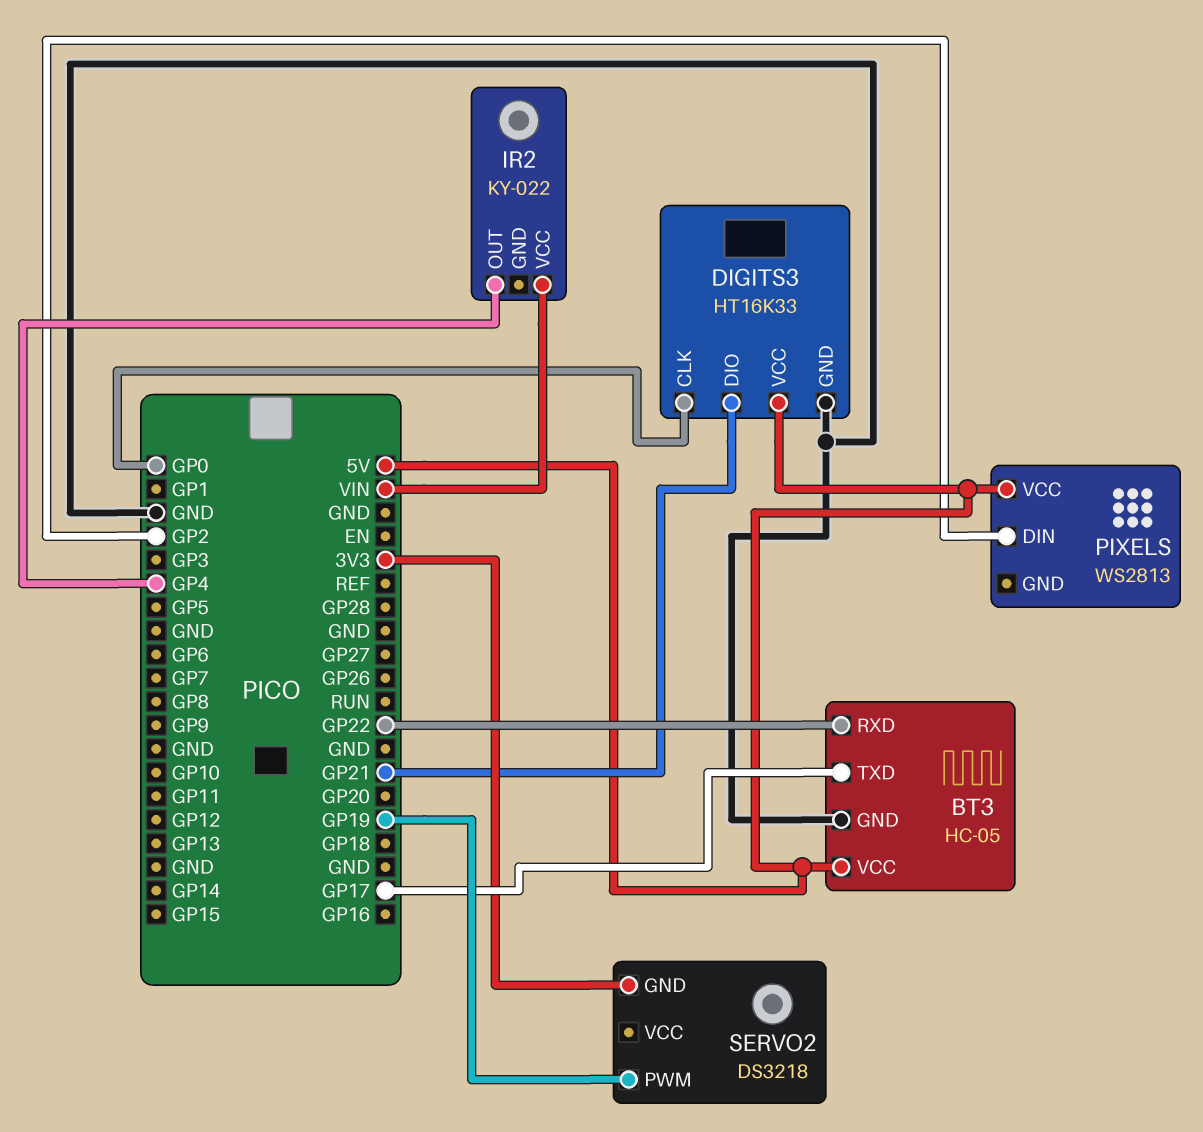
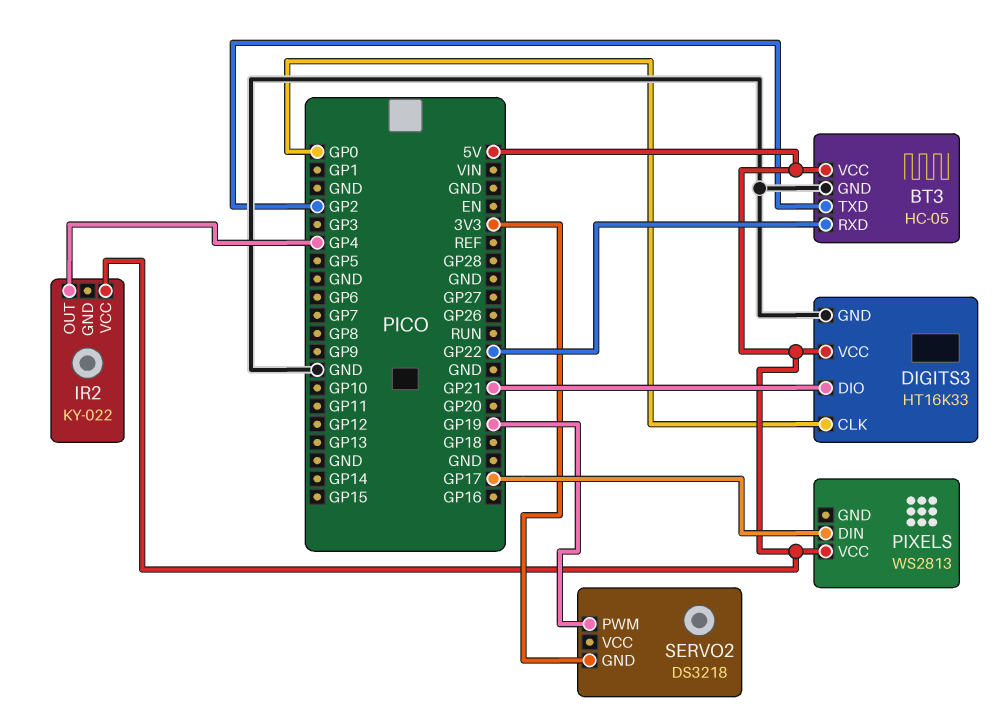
BT3 pin TXD: GP17 -> GP2
IR2 pin VCC: VIN -> 5V
PIXELS pin DIN: GP2 -> GP17

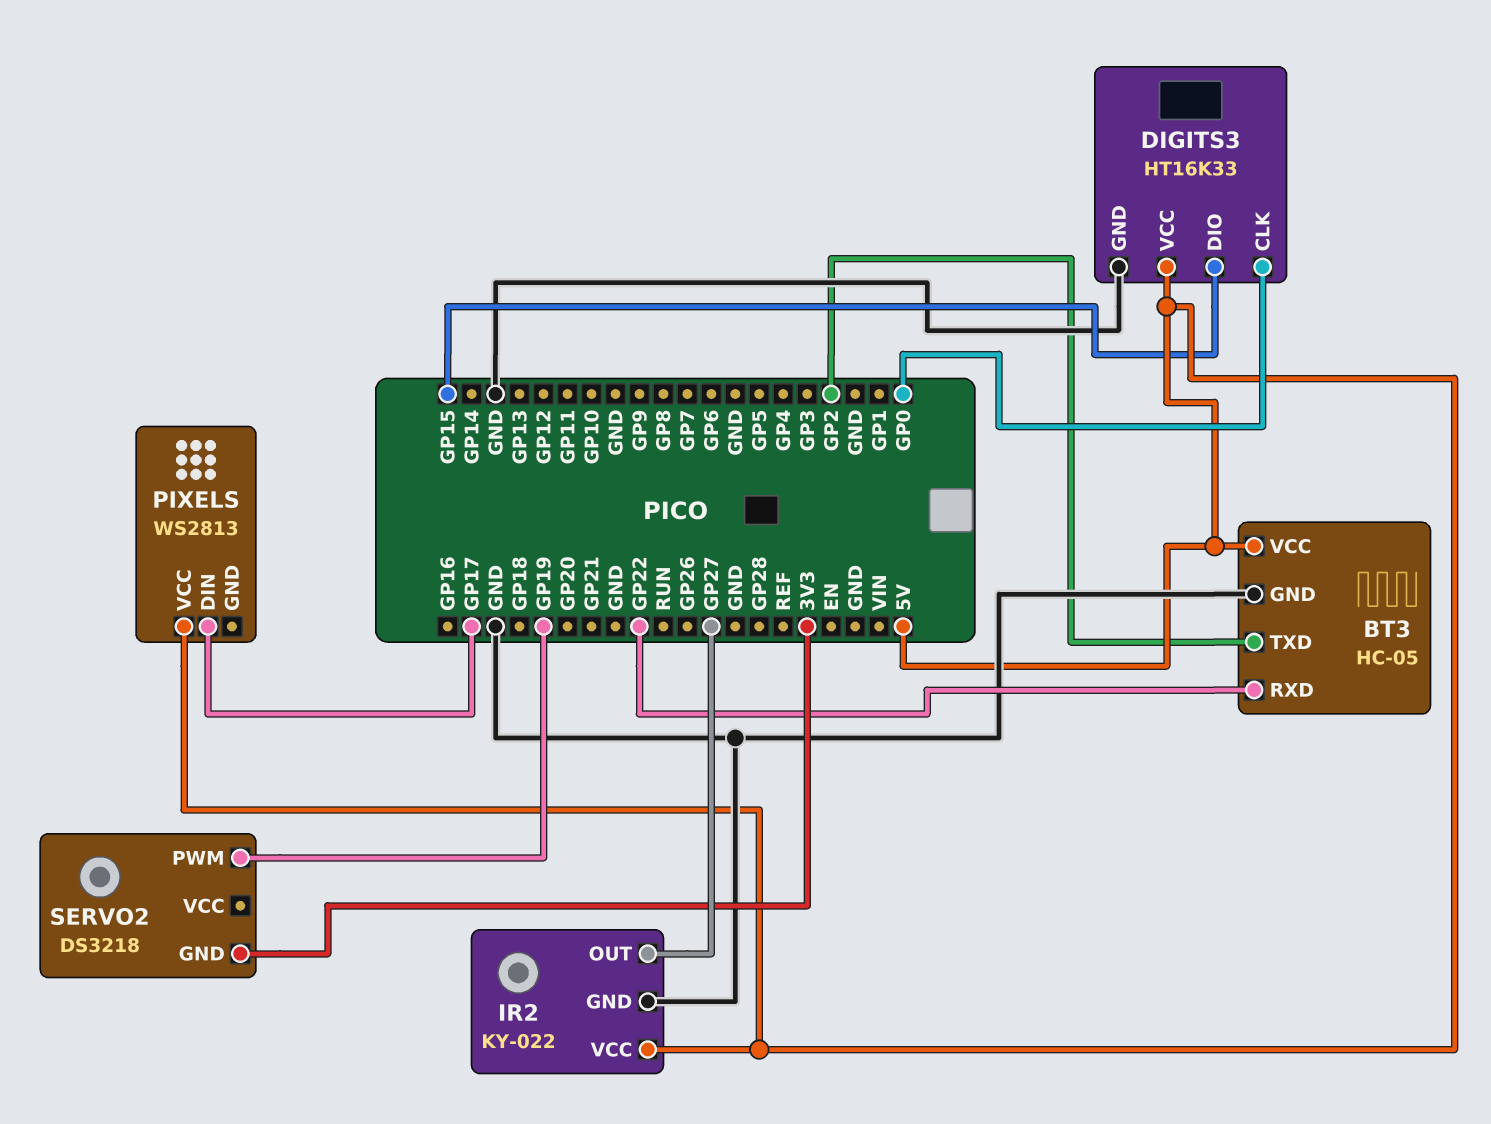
DIGITS3 pin DIO: GP21 -> GP15
IR2 pin GND: none -> GND
IR2 pin OUT: GP4 -> GP27

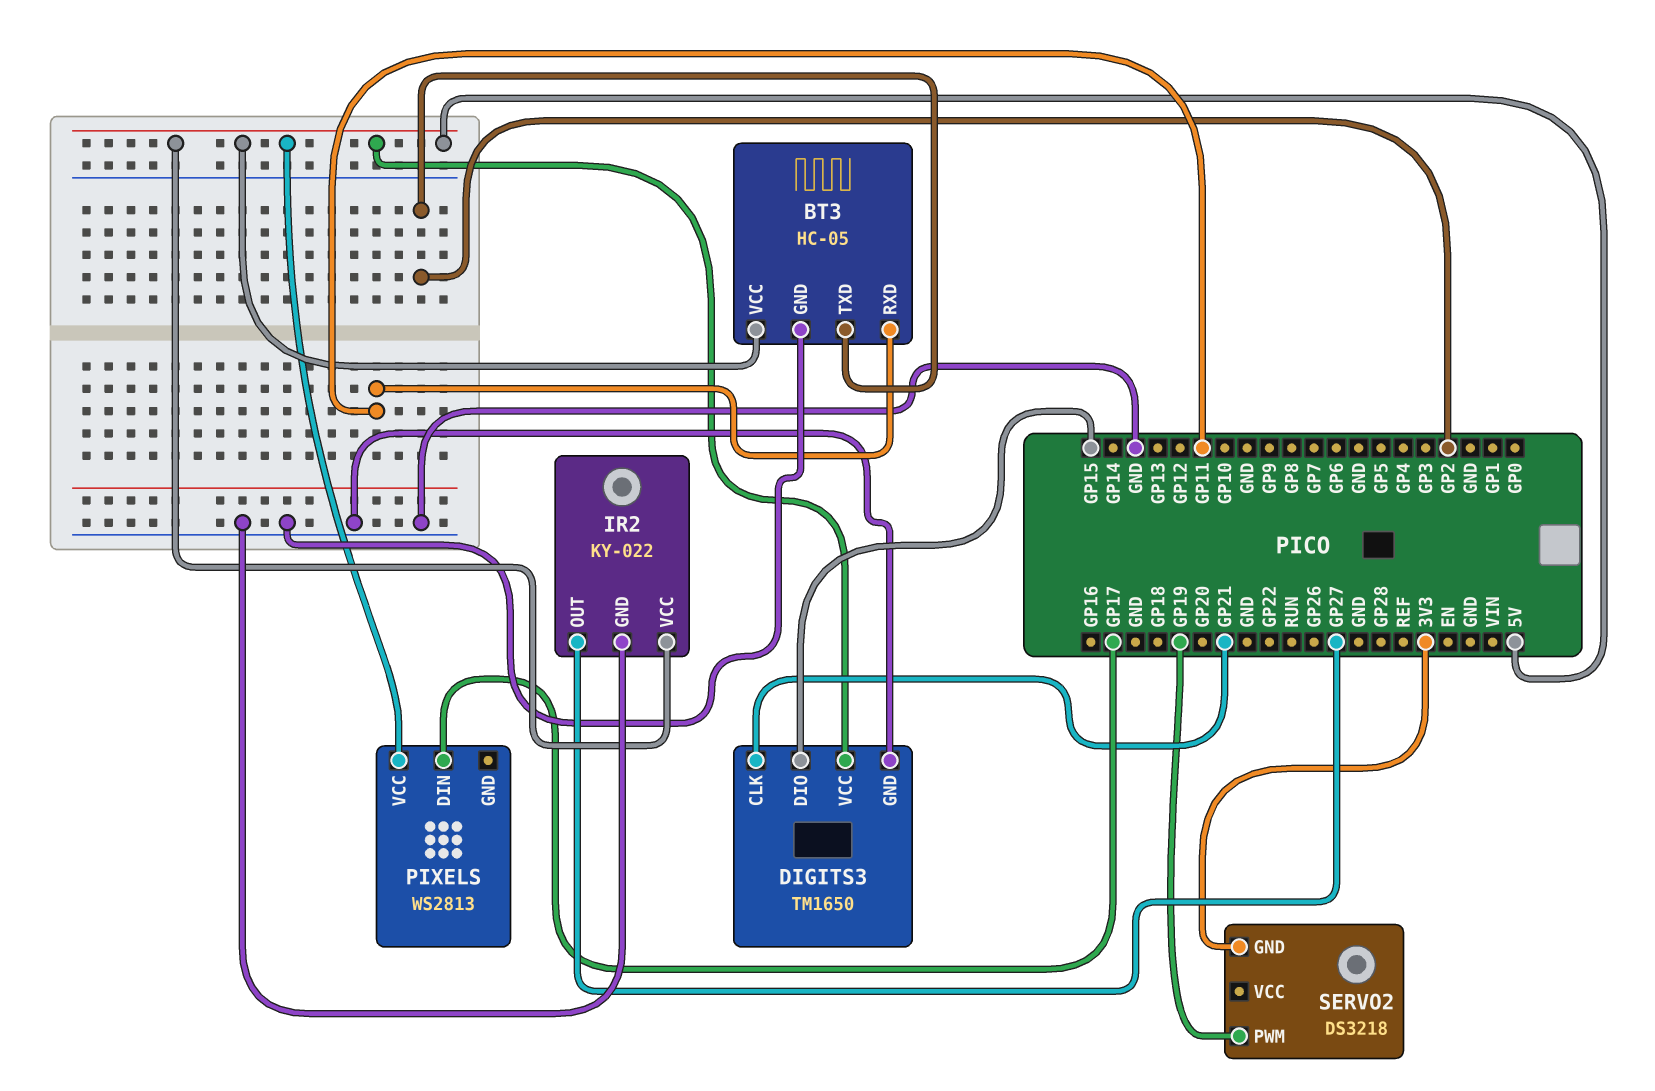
BT3 pin RXD: GP22 -> GP11
DIGITS3: HT16K33 -> TM1650
DIGITS3 pin CLK: GP0 -> GP21

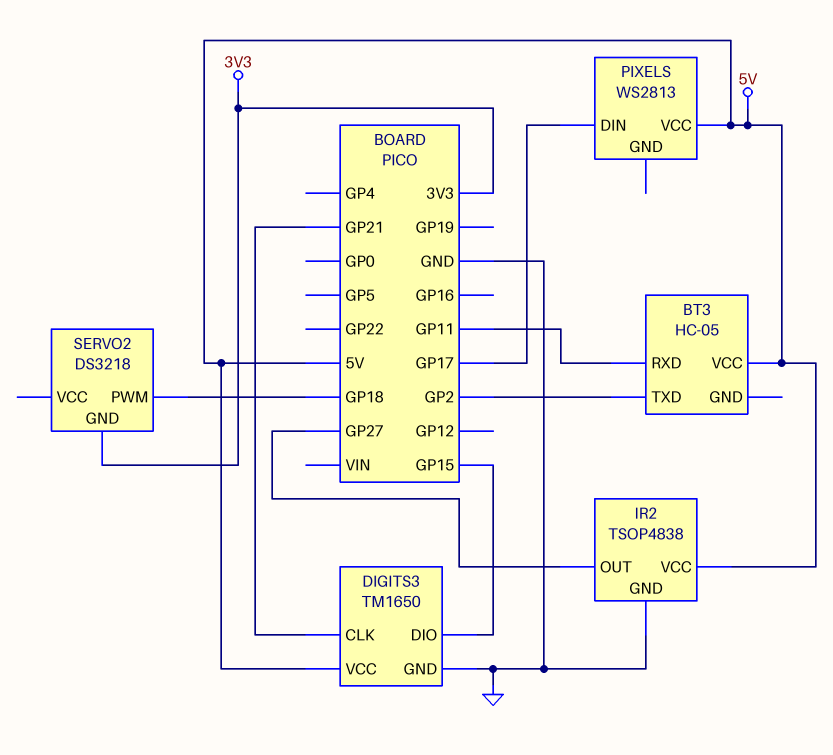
BT3 pin GND: GND -> none
IR2: KY-022 -> TSOP4838
SERVO2 pin PWM: GP19 -> GP18

